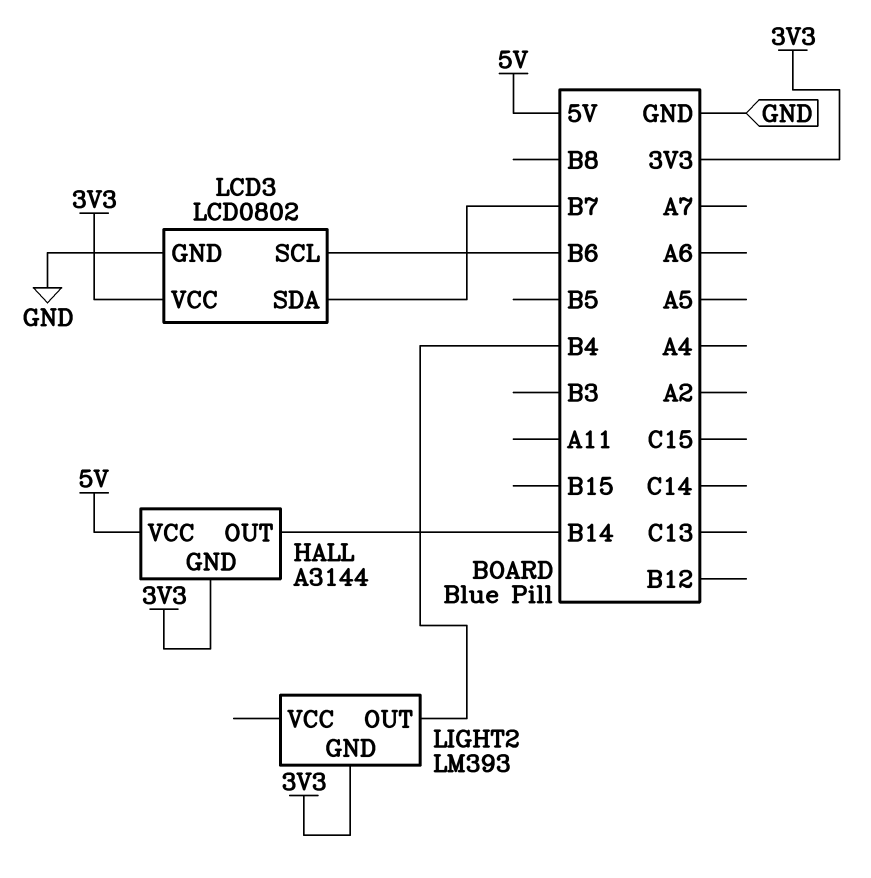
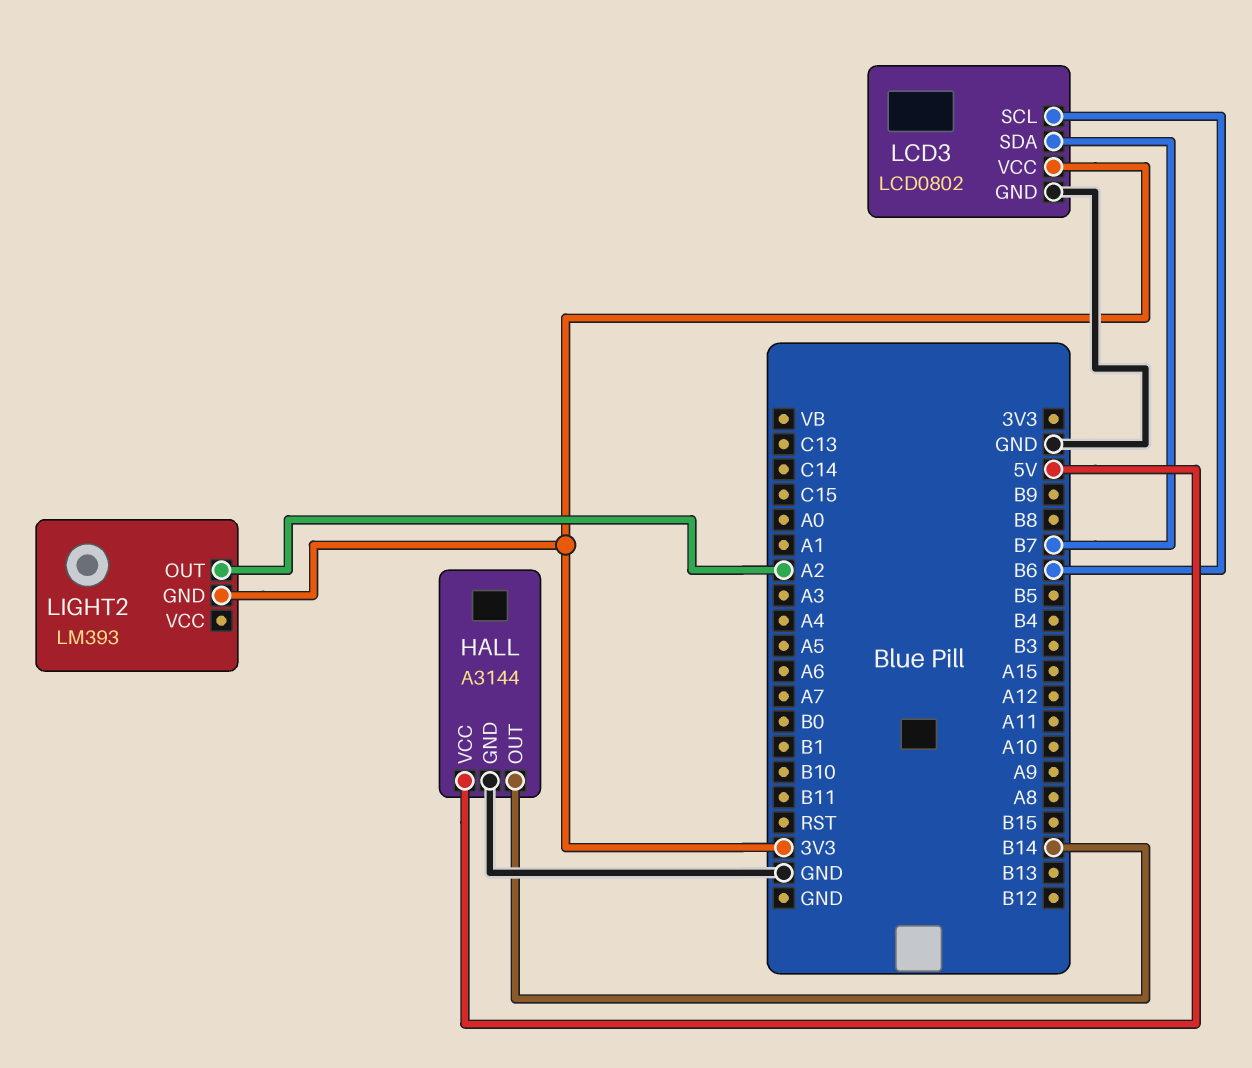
HALL pin GND: 3V3 -> GND
LIGHT2 pin OUT: B4 -> A2

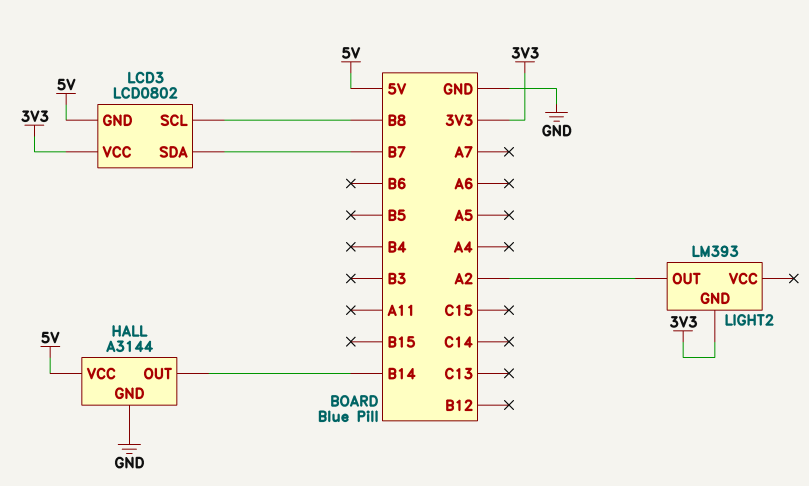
LCD3 pin GND: GND -> 5V
LCD3 pin SCL: B6 -> B8

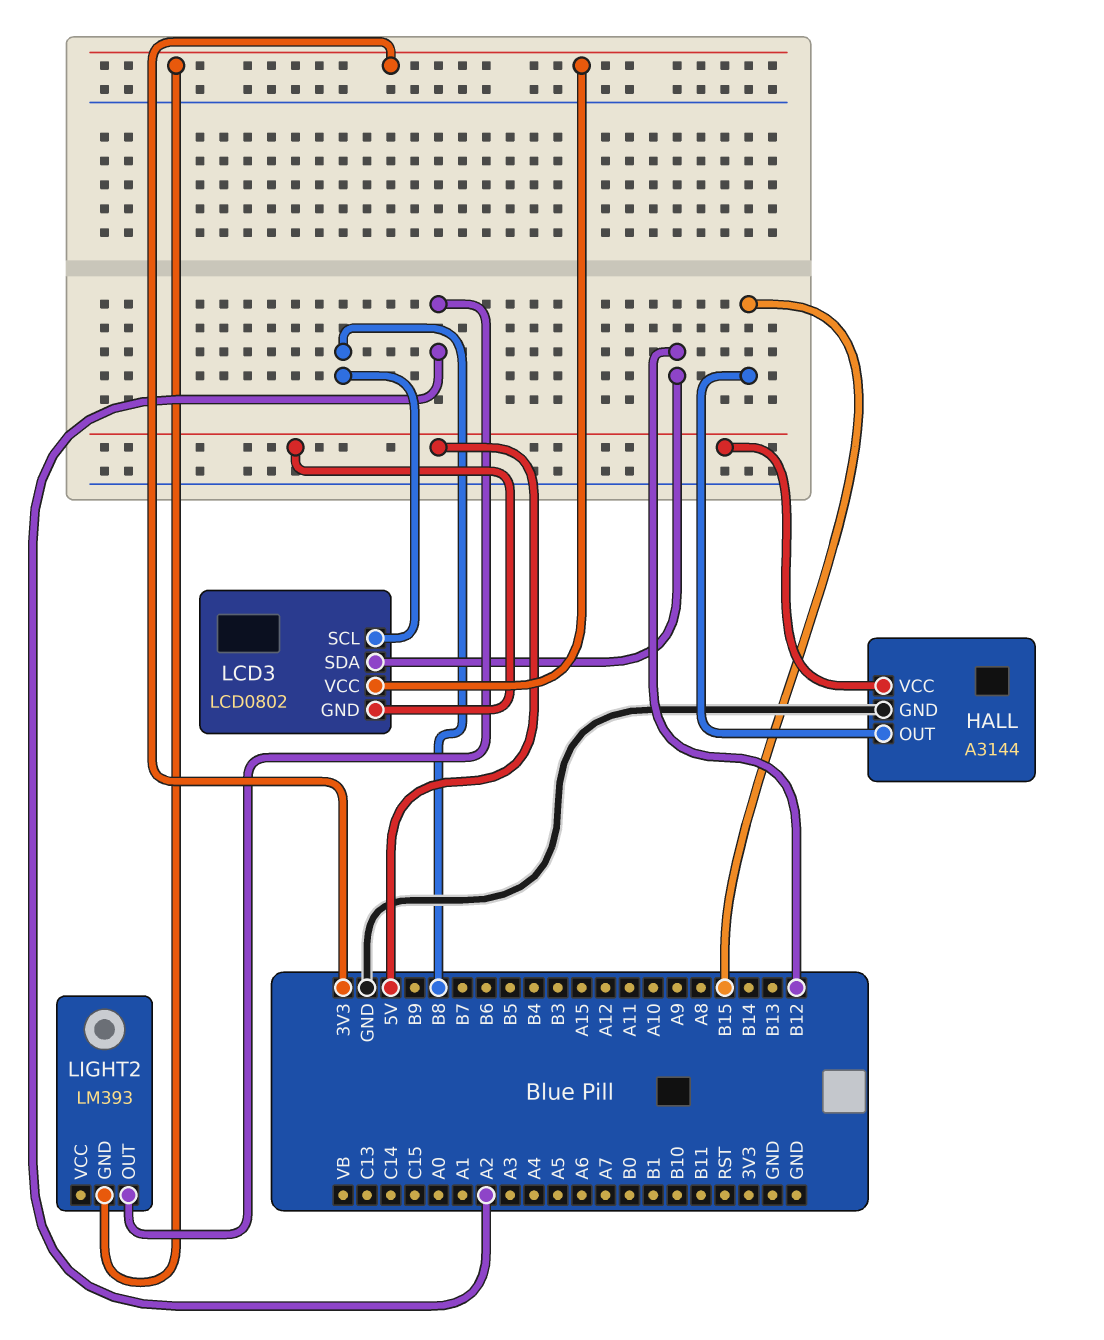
HALL pin OUT: B14 -> B15
LCD3 pin SDA: B7 -> B12

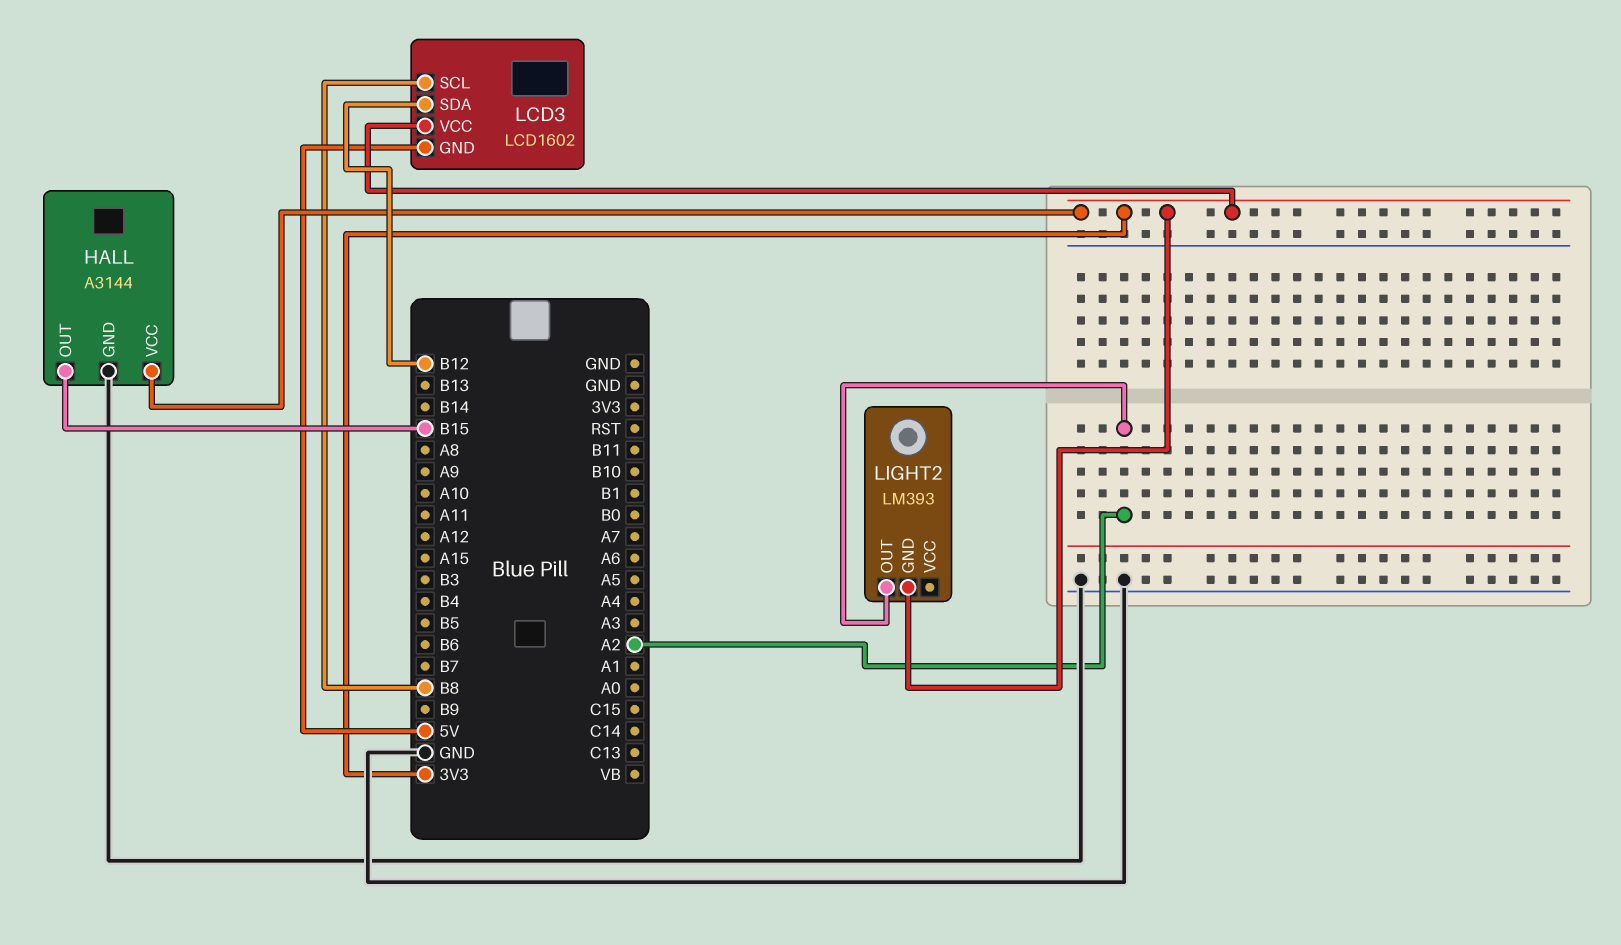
HALL pin VCC: 5V -> 3V3
LCD3: LCD0802 -> LCD1602

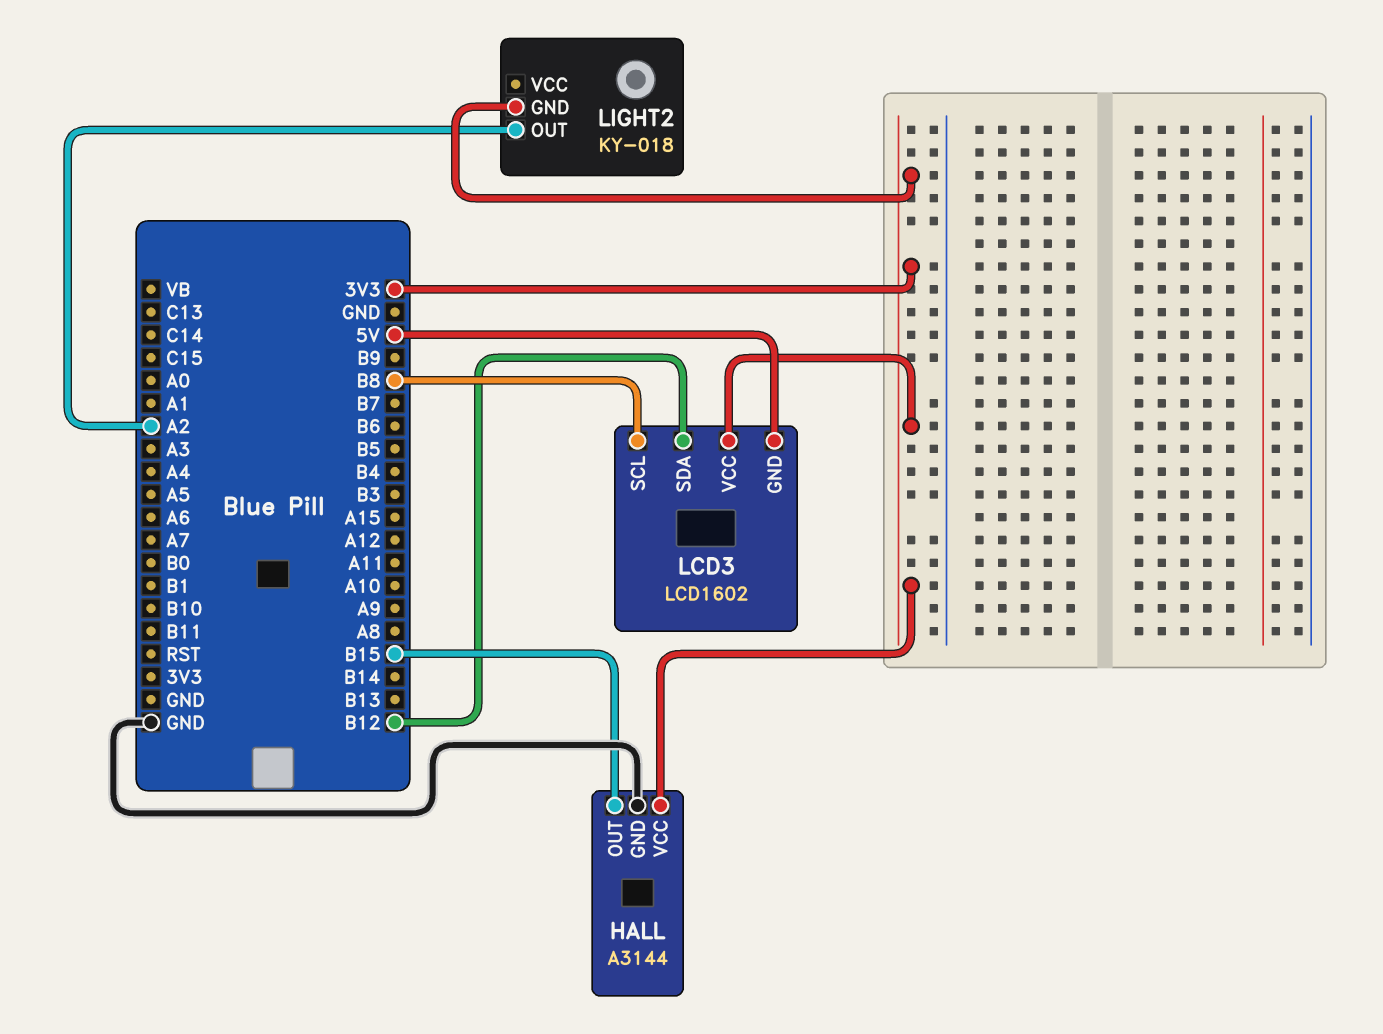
LIGHT2: LM393 -> KY-018

